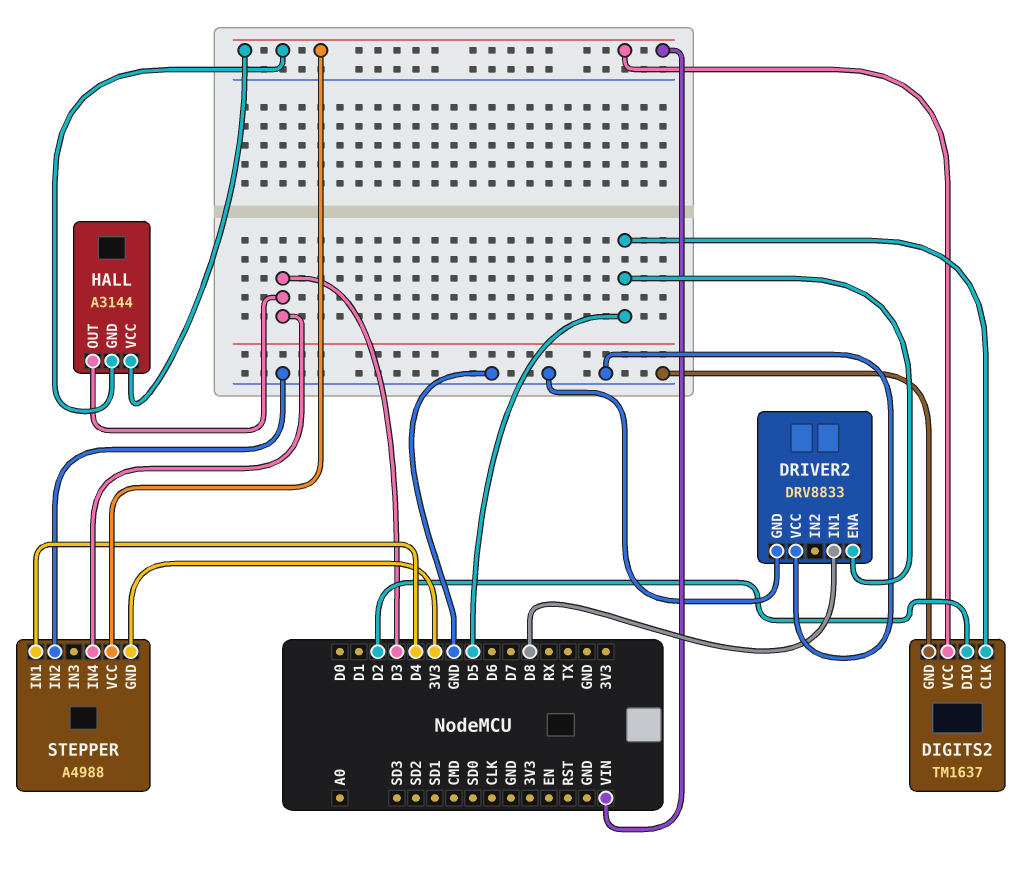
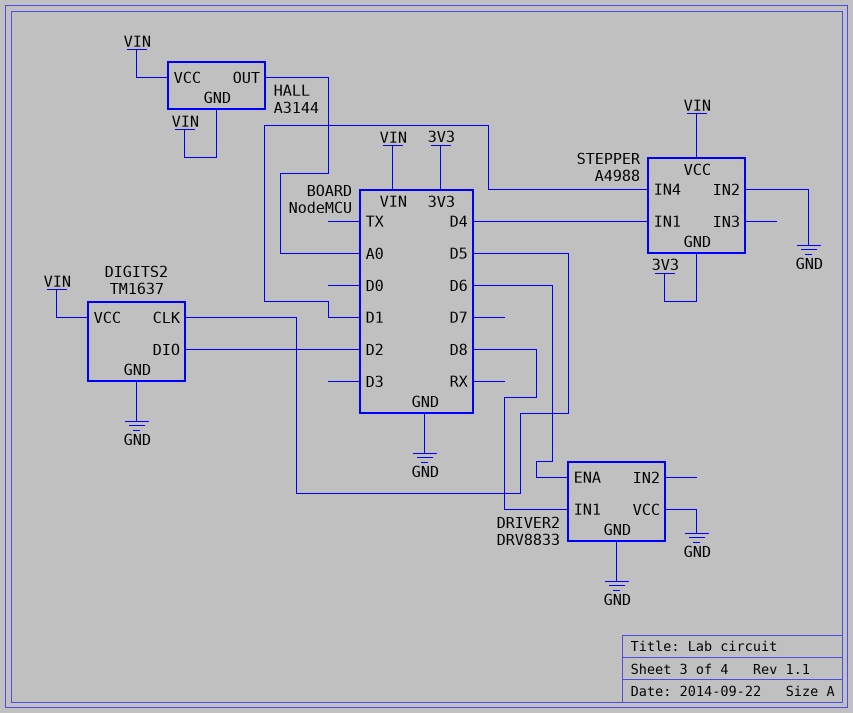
DRIVER2 pin ENA: D5 -> D6
HALL pin OUT: D3 -> A0
STEPPER pin IN4: D3 -> D1

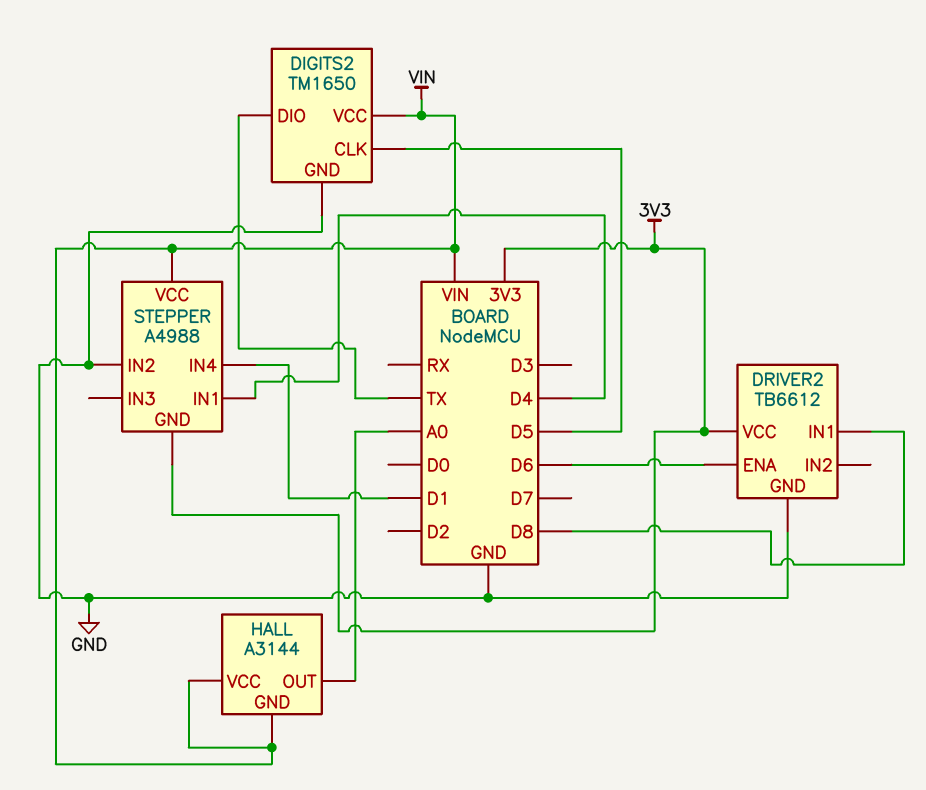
DIGITS2: TM1637 -> TM1650
DIGITS2 pin DIO: D2 -> TX
DRIVER2: DRV8833 -> TB6612
DRIVER2 pin VCC: GND -> 3V3

